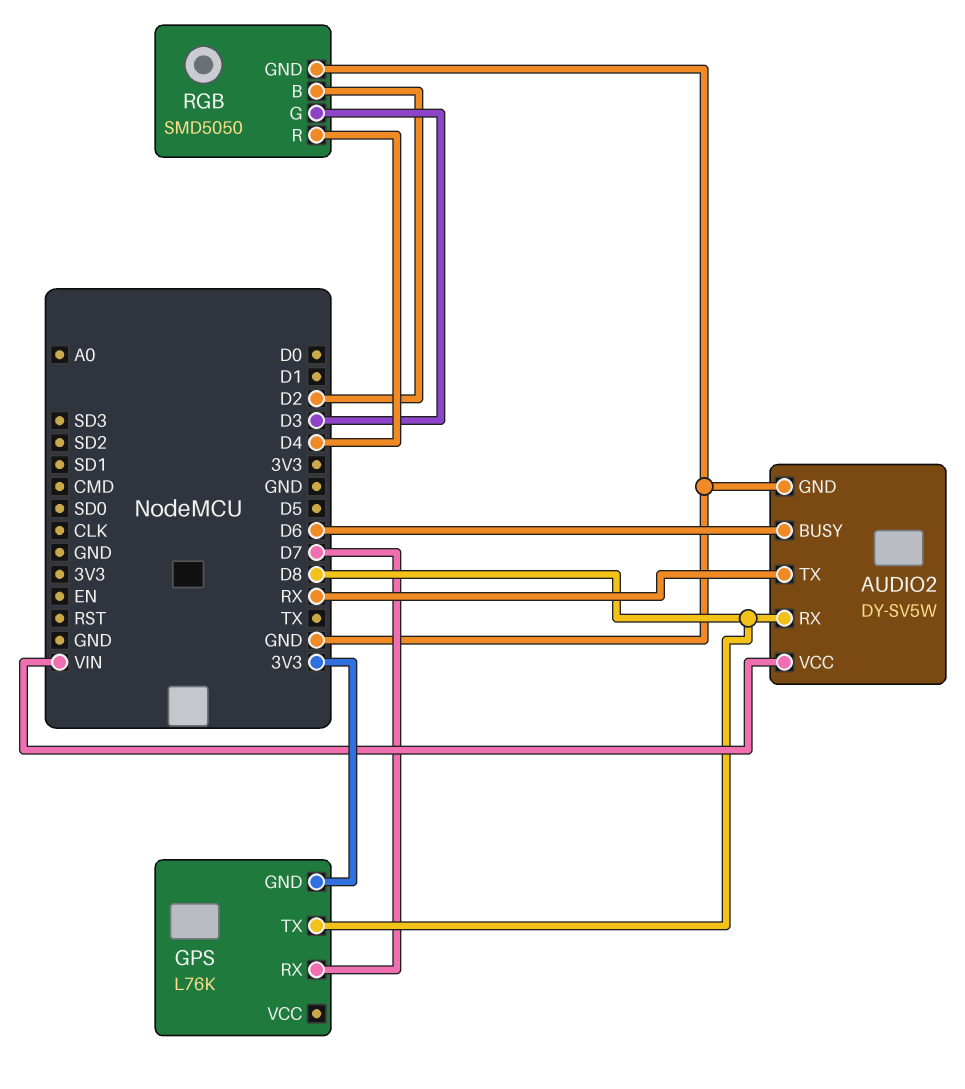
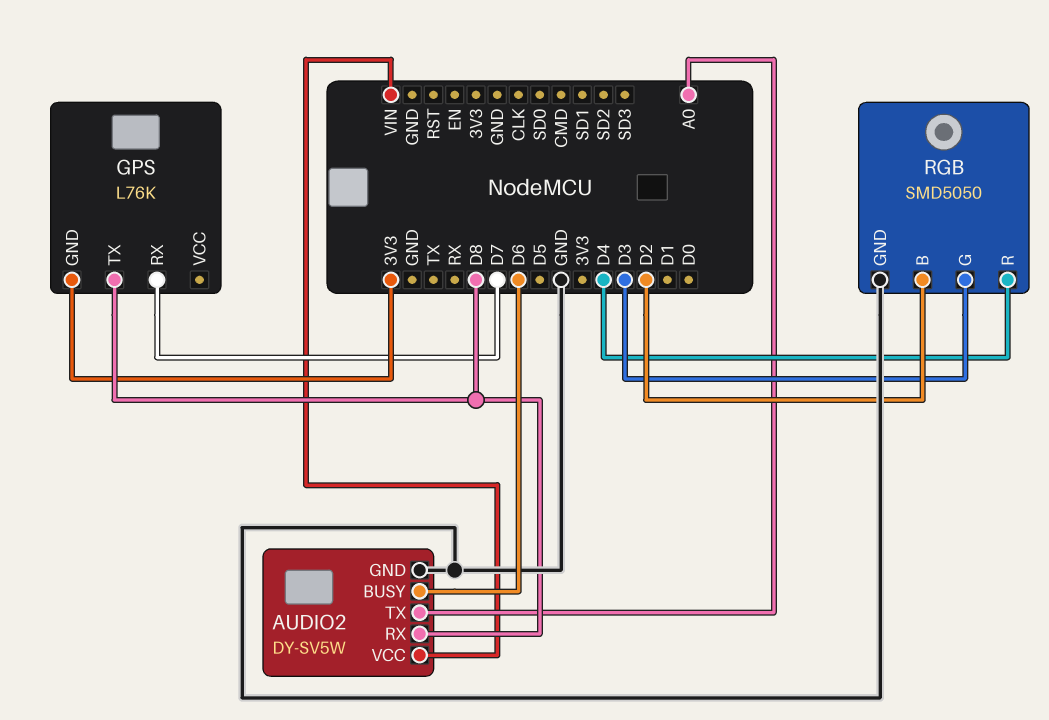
AUDIO2 pin TX: RX -> A0

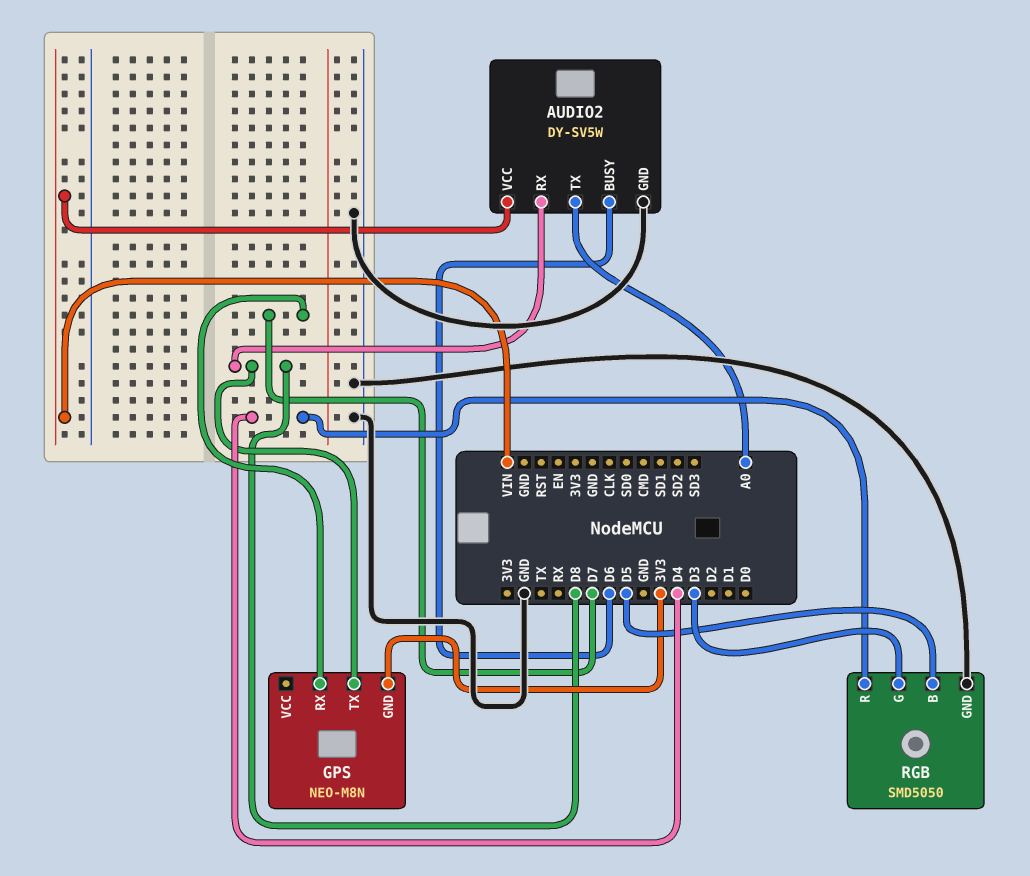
GPS: L76K -> NEO-M8N
RGB pin B: D2 -> D5

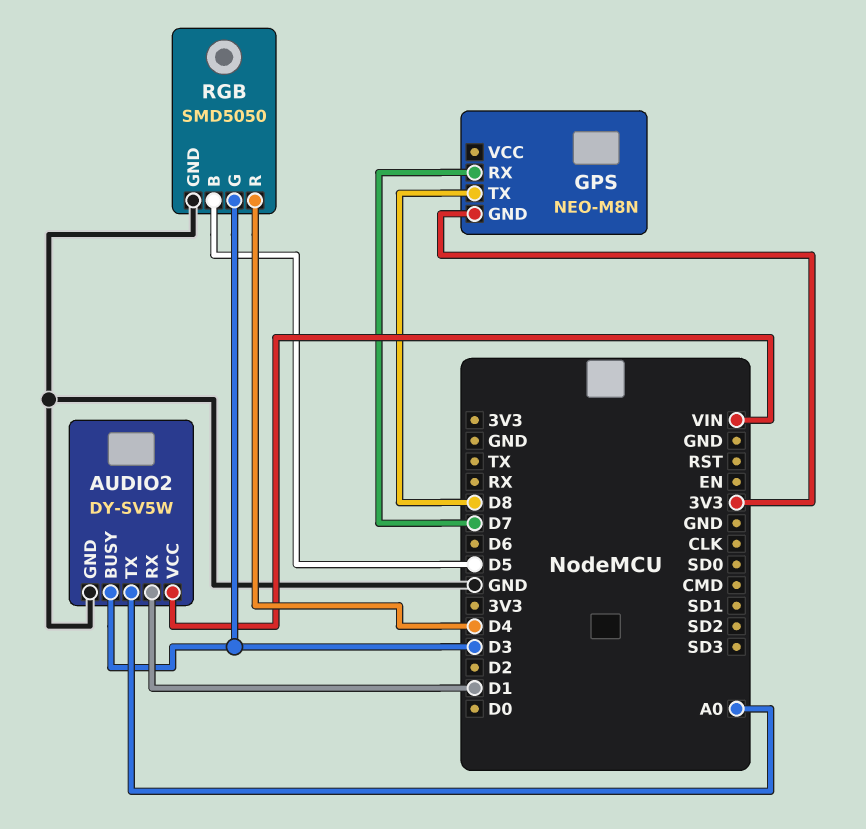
AUDIO2 pin BUSY: D6 -> D3
AUDIO2 pin RX: D8 -> D1

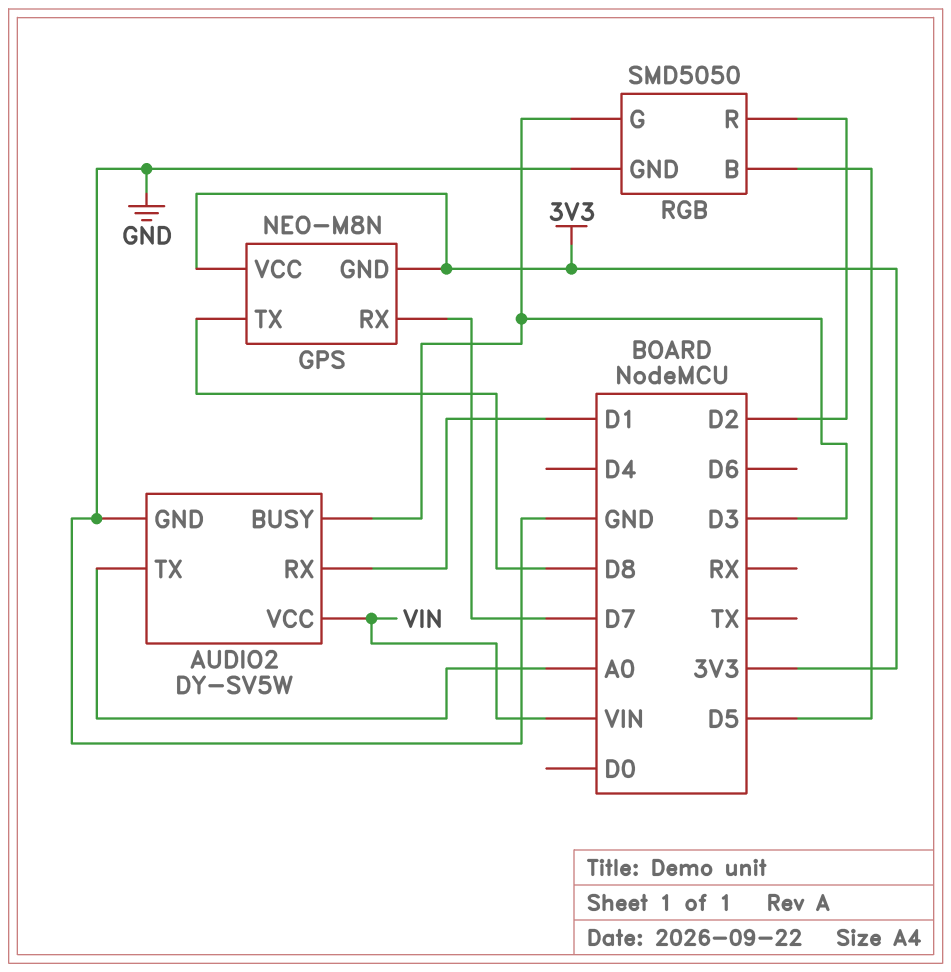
GPS pin VCC: none -> 3V3
RGB pin R: D4 -> D2

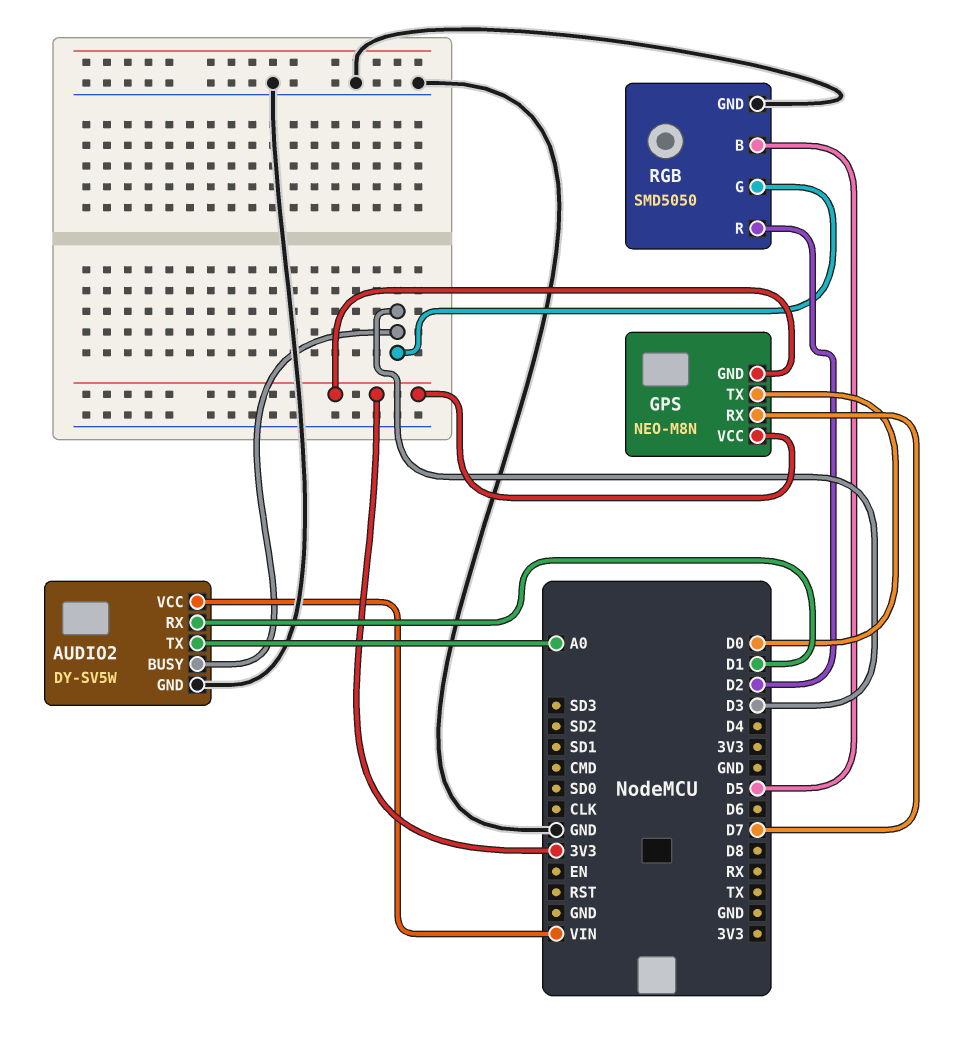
GPS pin TX: D8 -> D0

